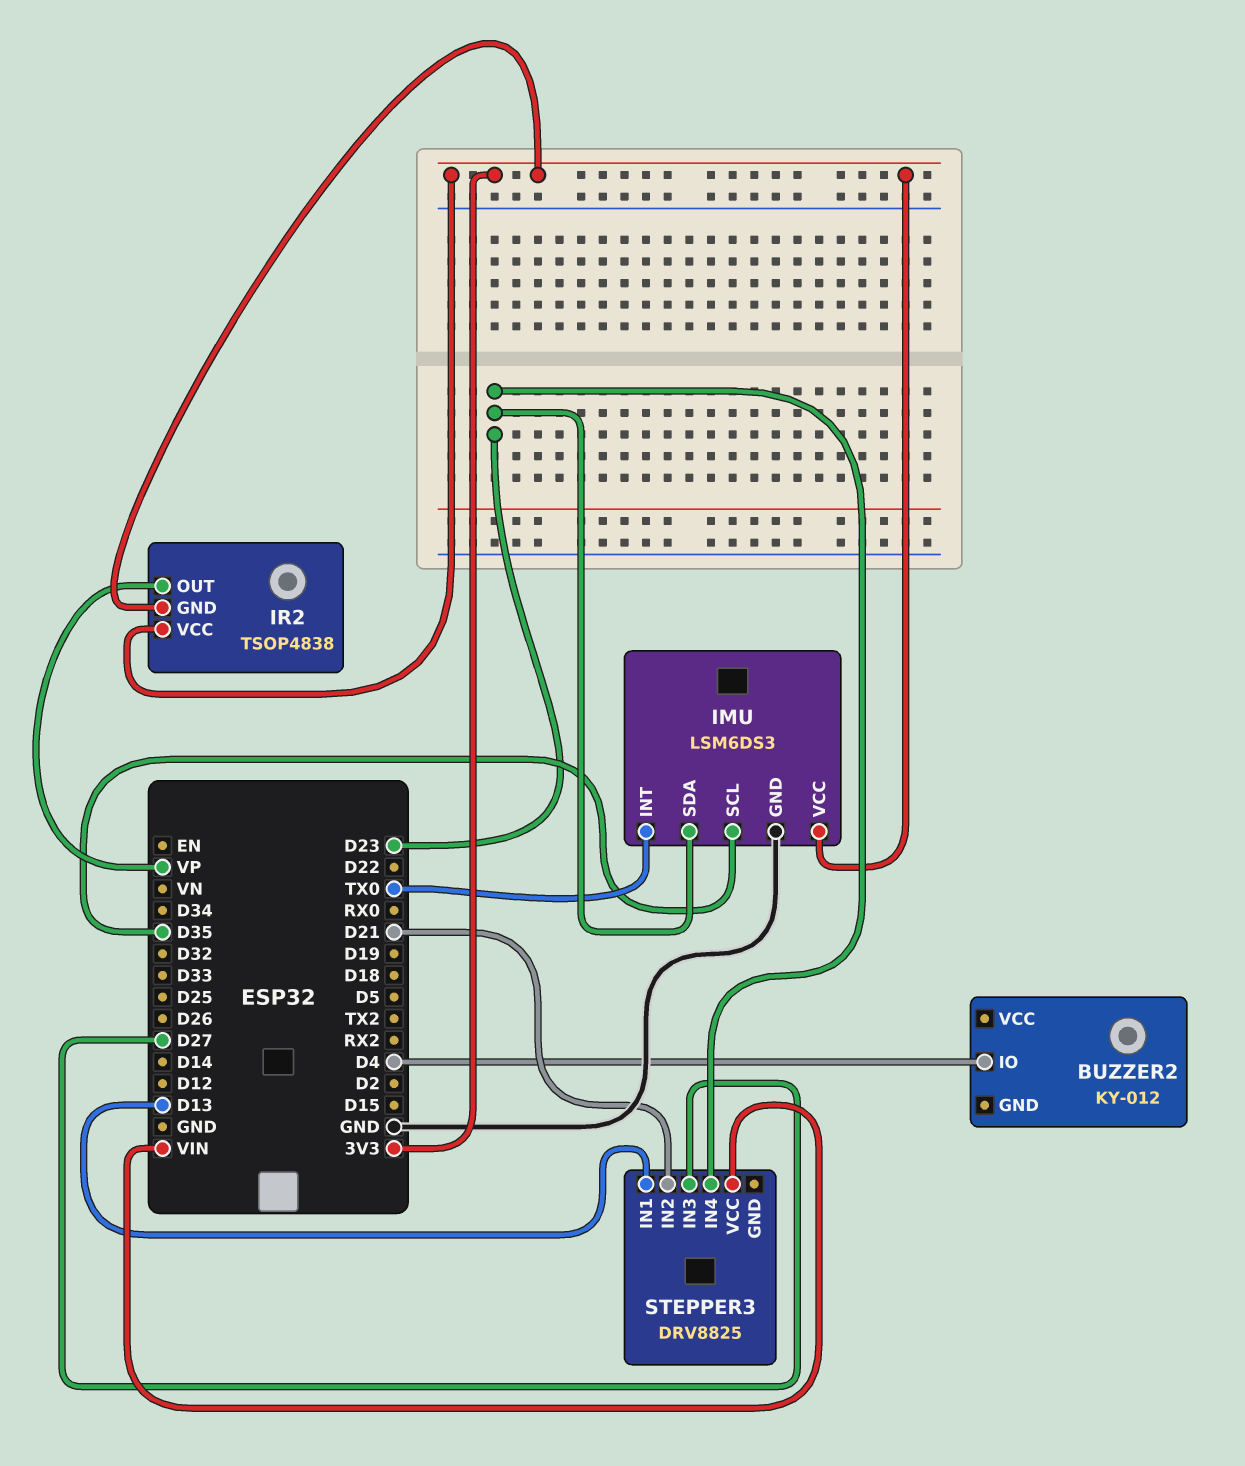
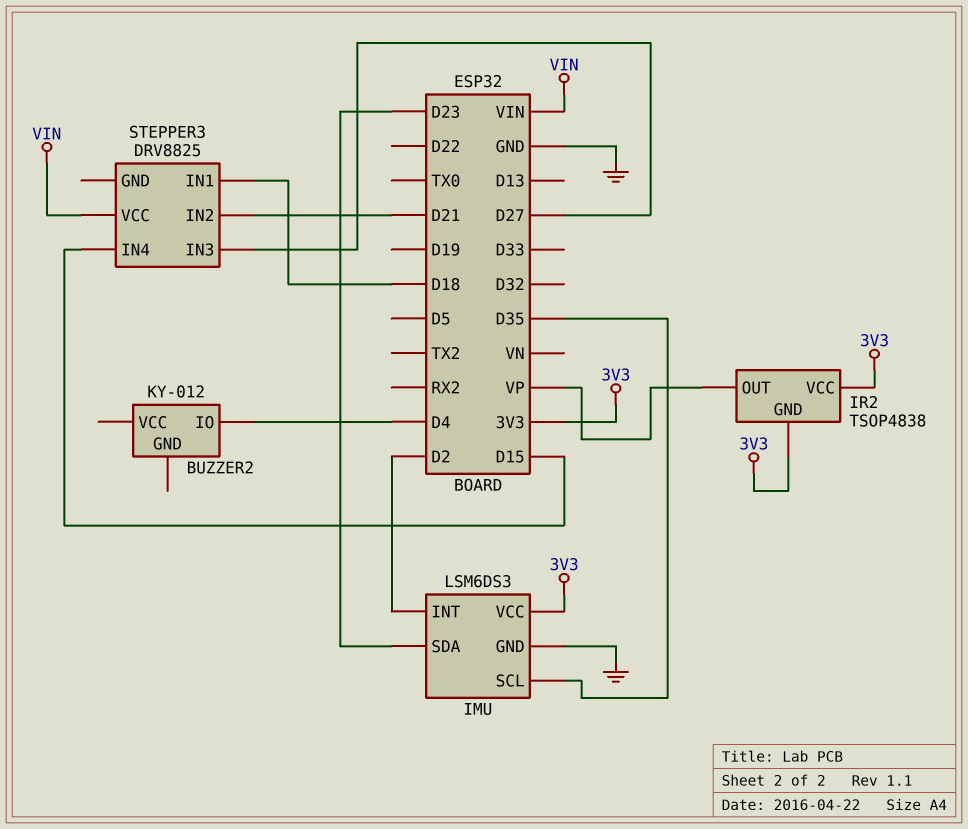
IMU pin INT: TX0 -> D2
STEPPER3 pin IN1: D13 -> D18
STEPPER3 pin IN4: D23 -> D15

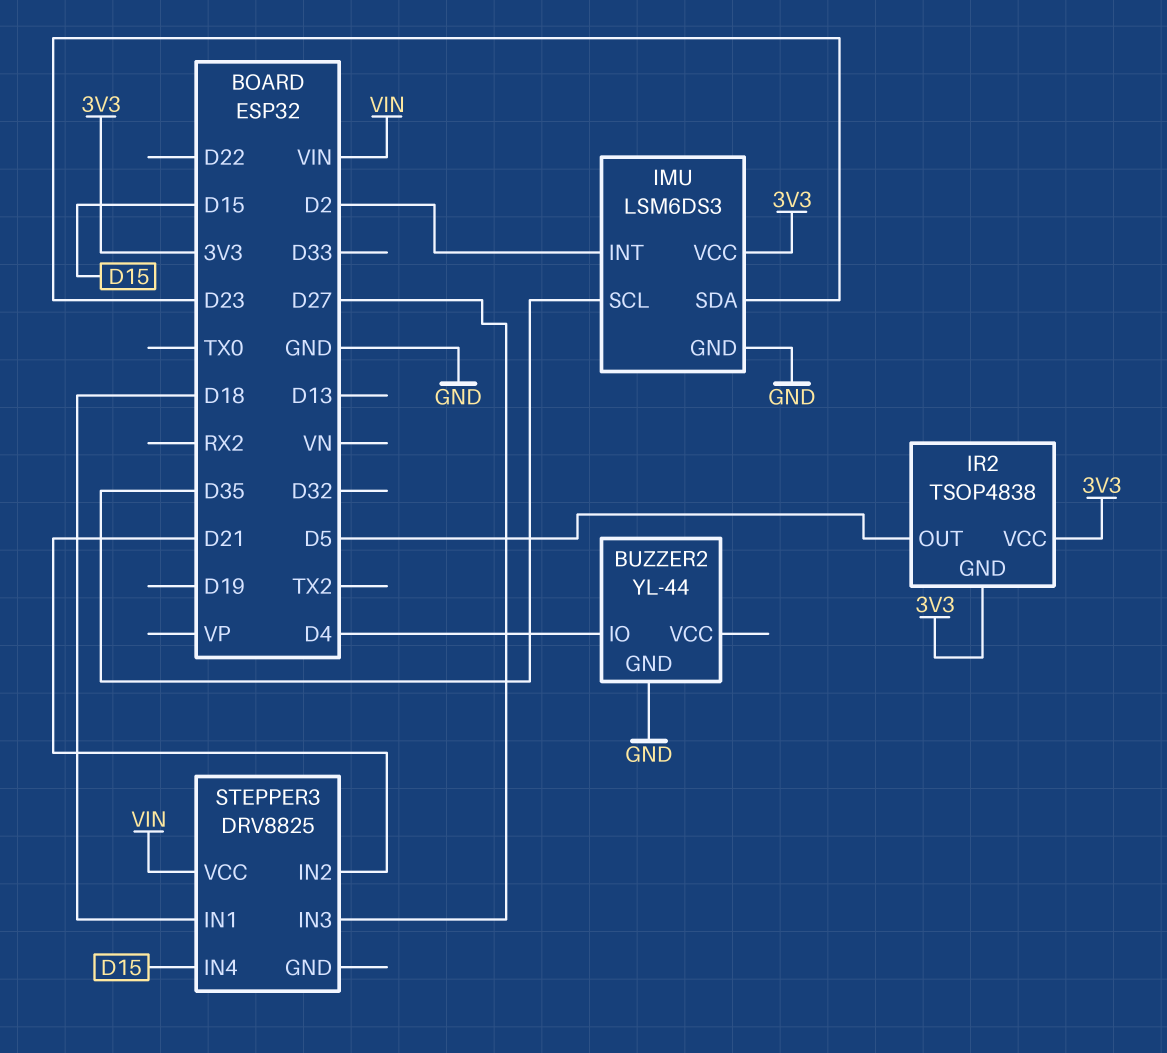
BUZZER2: KY-012 -> YL-44
BUZZER2 pin GND: none -> GND
IR2 pin OUT: VP -> D5

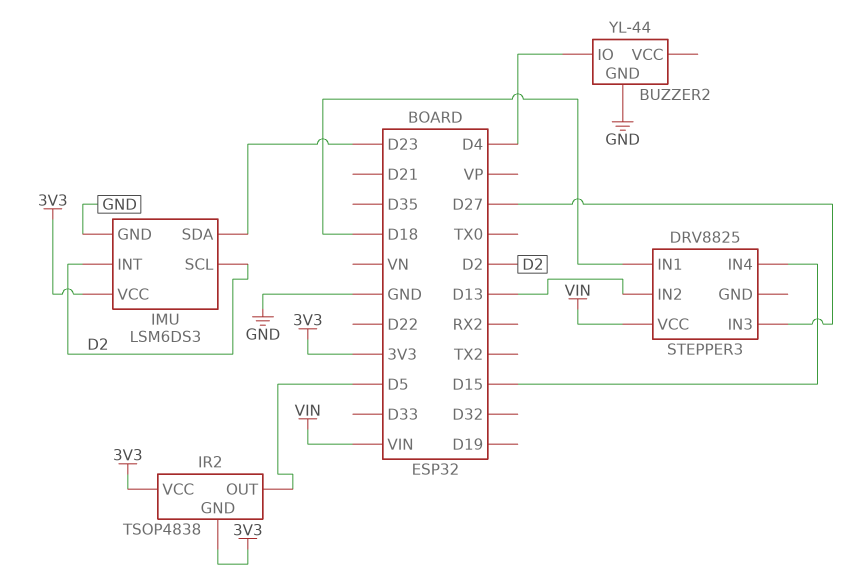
IMU pin SCL: D35 -> D2
STEPPER3 pin IN2: D21 -> D13

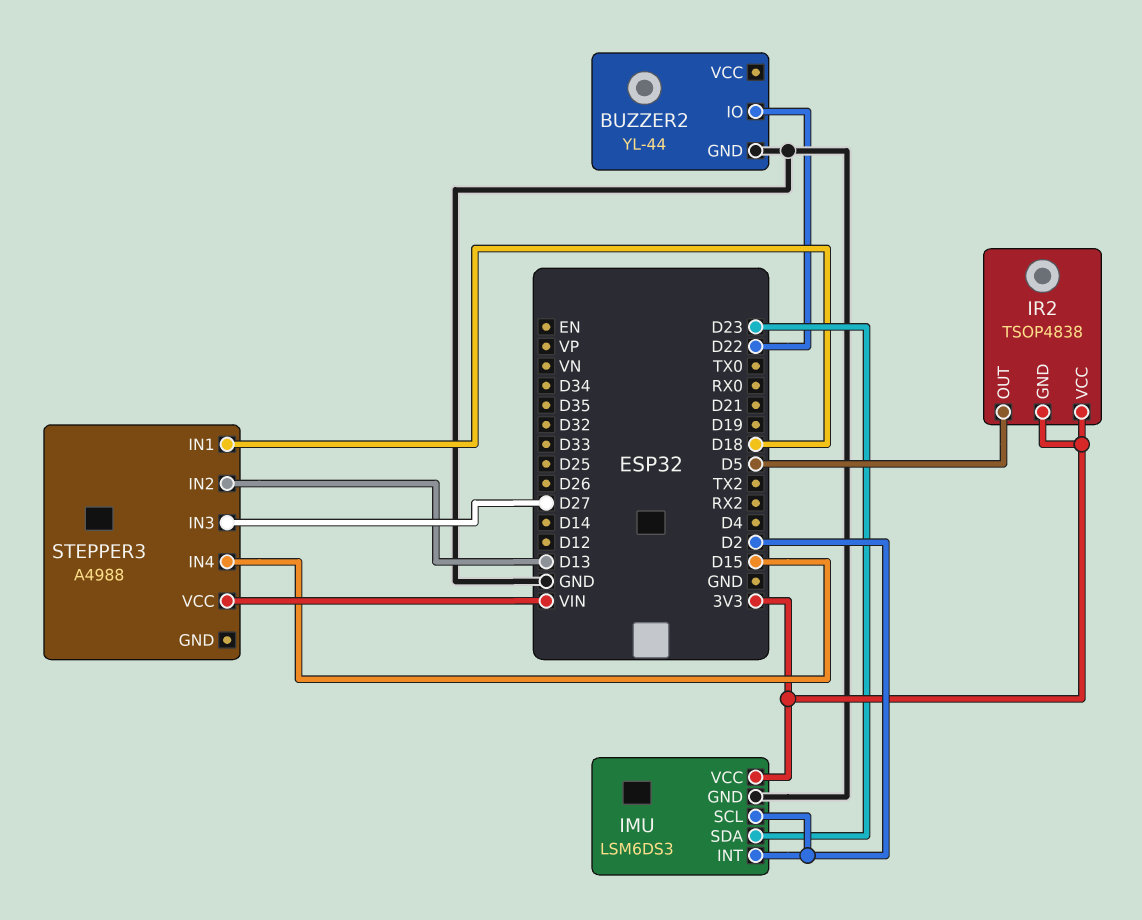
BUZZER2 pin IO: D4 -> D22
STEPPER3: DRV8825 -> A4988

